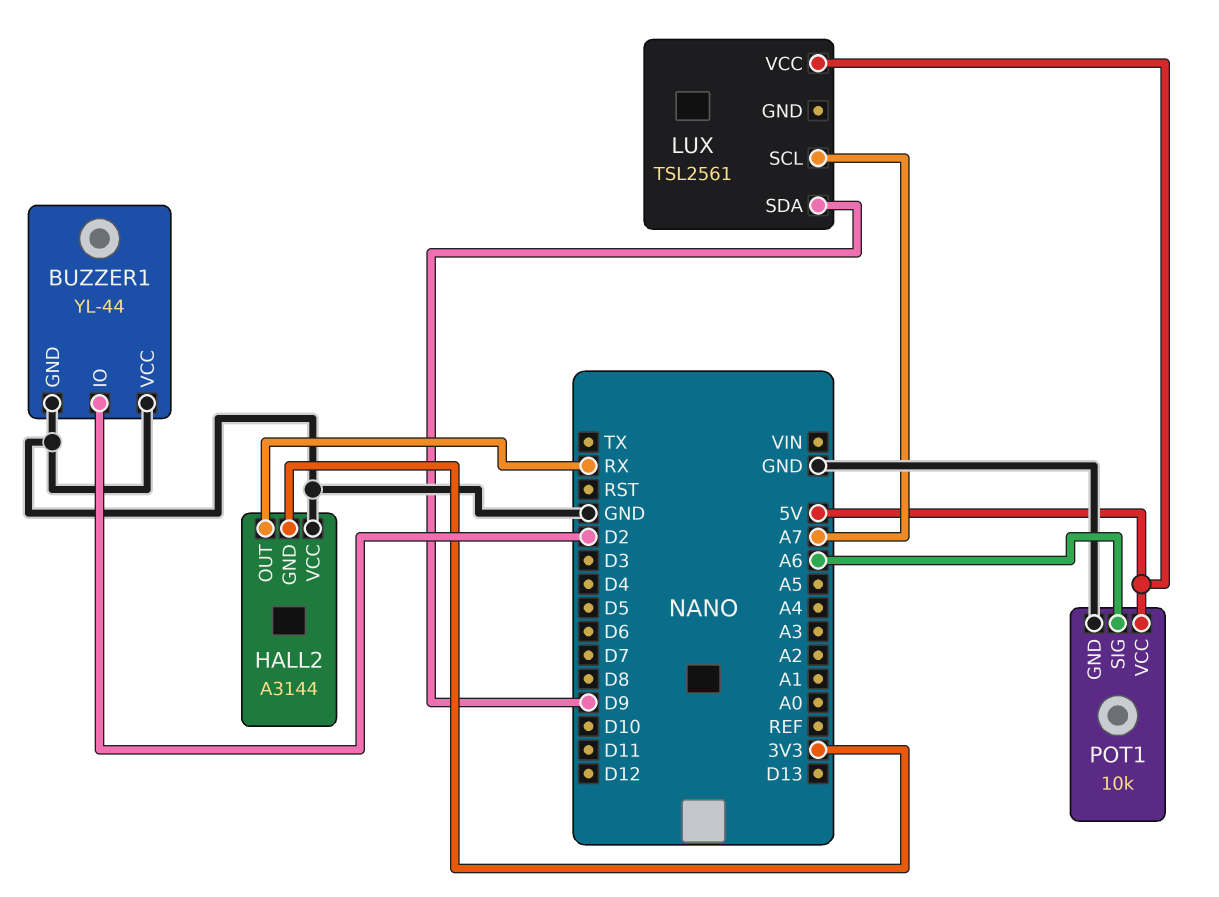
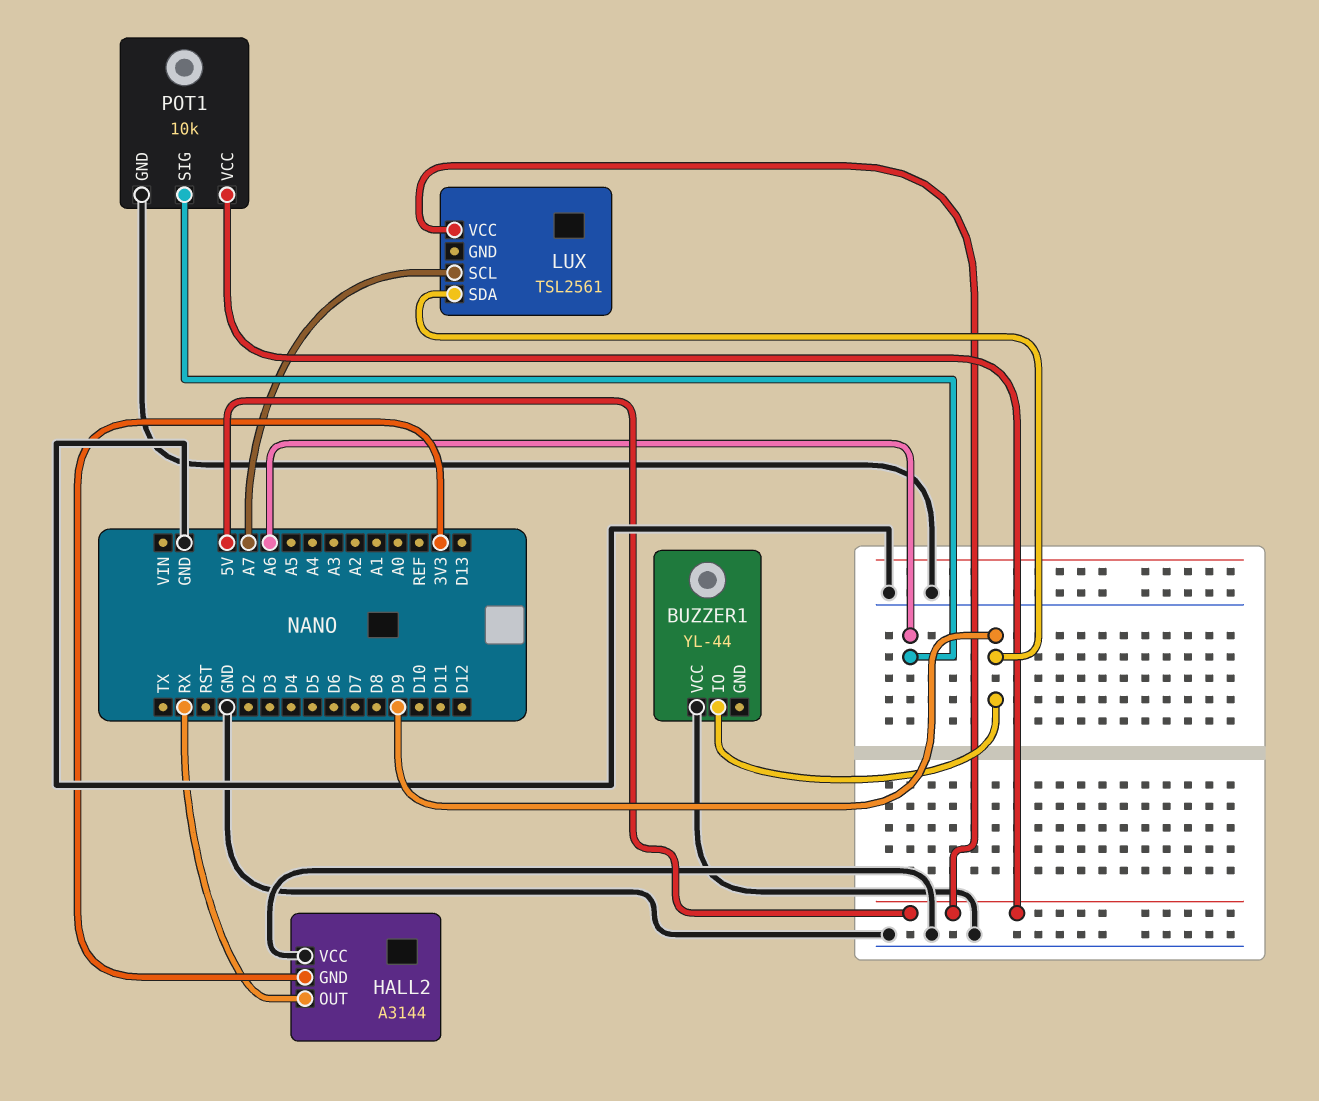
BUZZER1 pin GND: GND -> none
BUZZER1 pin IO: D2 -> D9

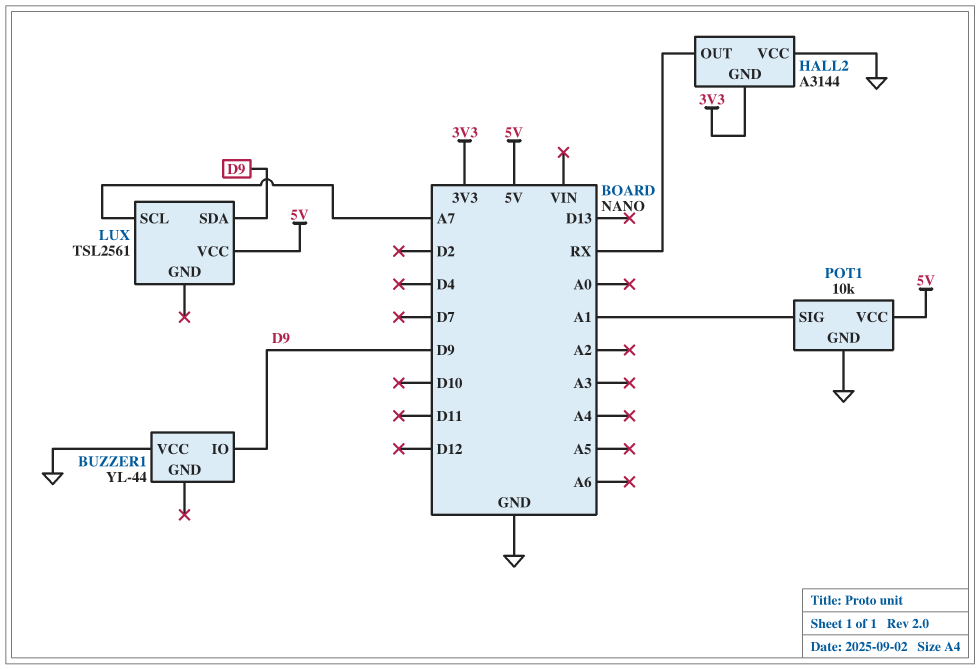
POT1 pin SIG: A6 -> A1

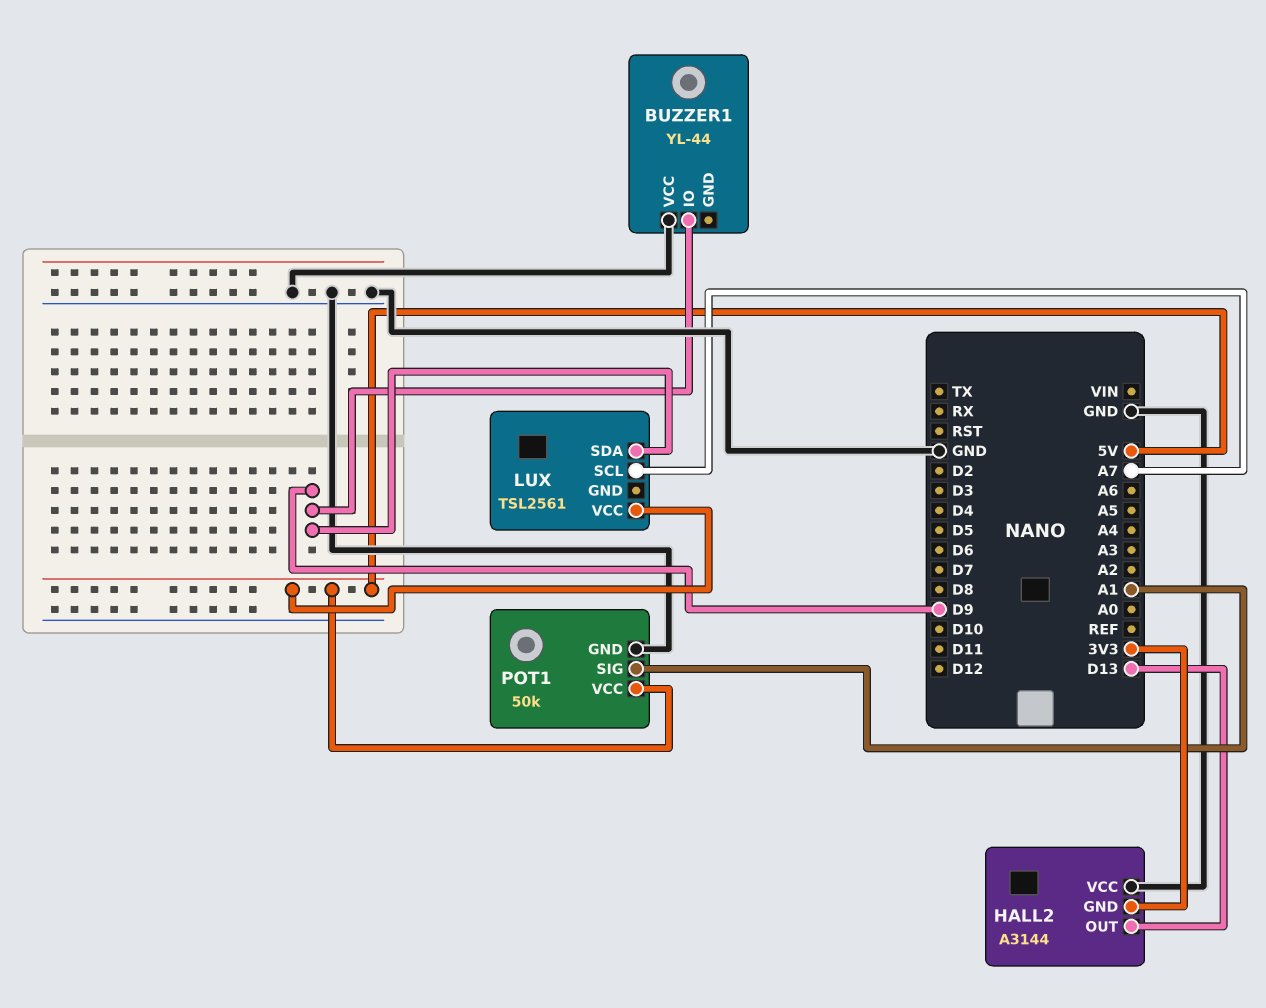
HALL2 pin OUT: RX -> D13
POT1: 10k -> 50k

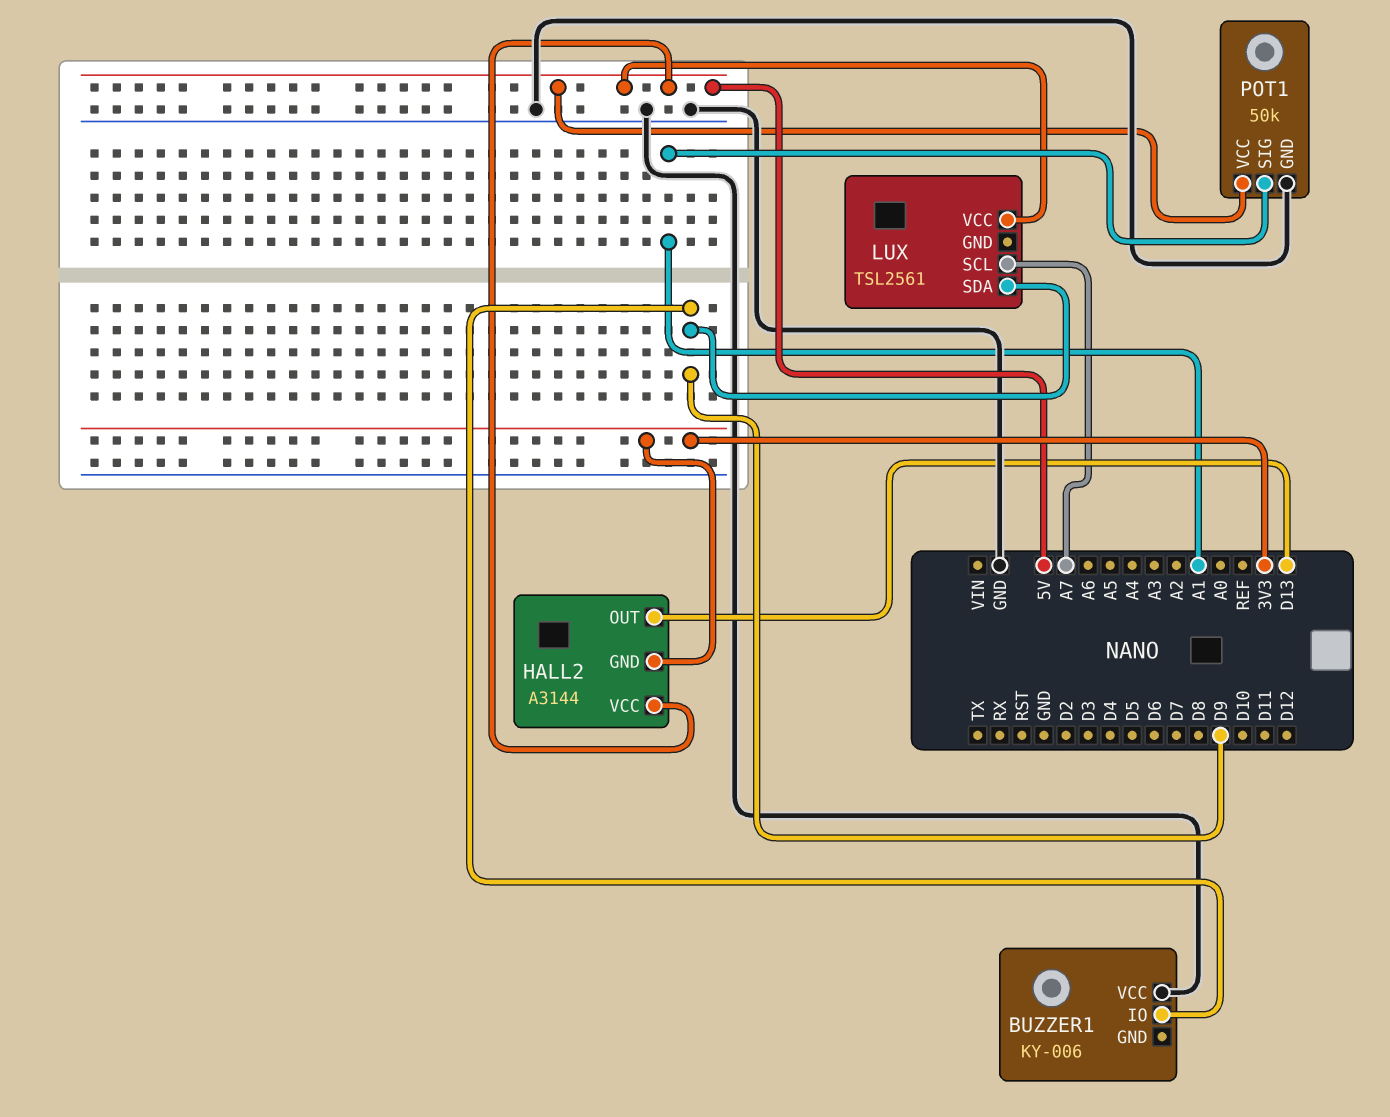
BUZZER1: YL-44 -> KY-006
HALL2 pin VCC: GND -> 5V

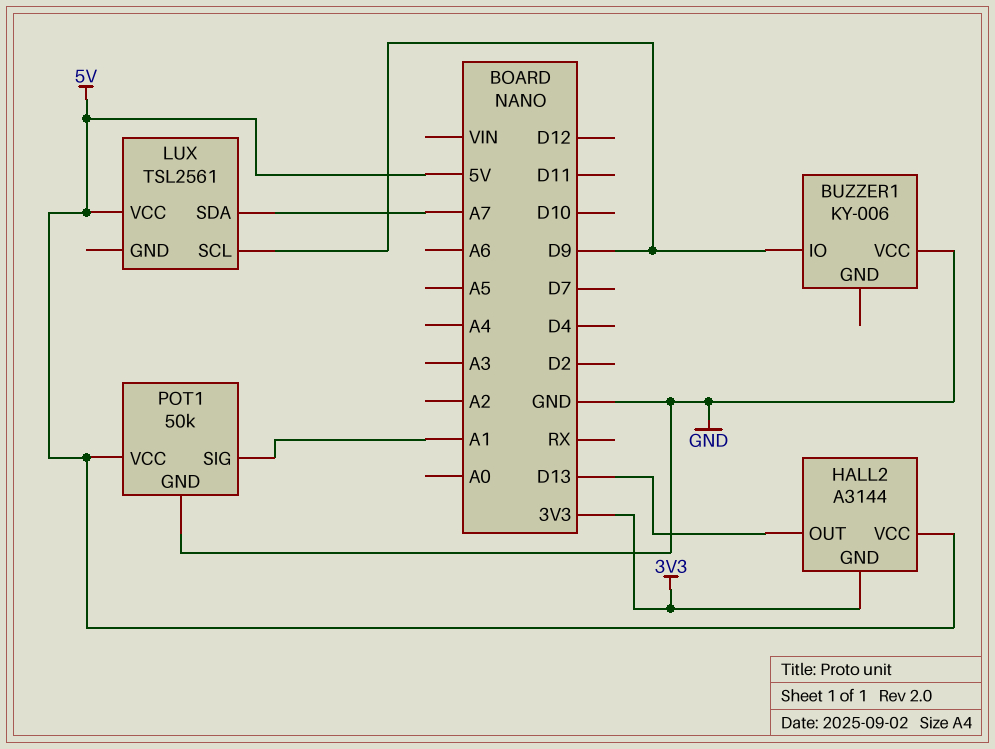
LUX pin SCL: A7 -> D9
LUX pin SDA: D9 -> A7

